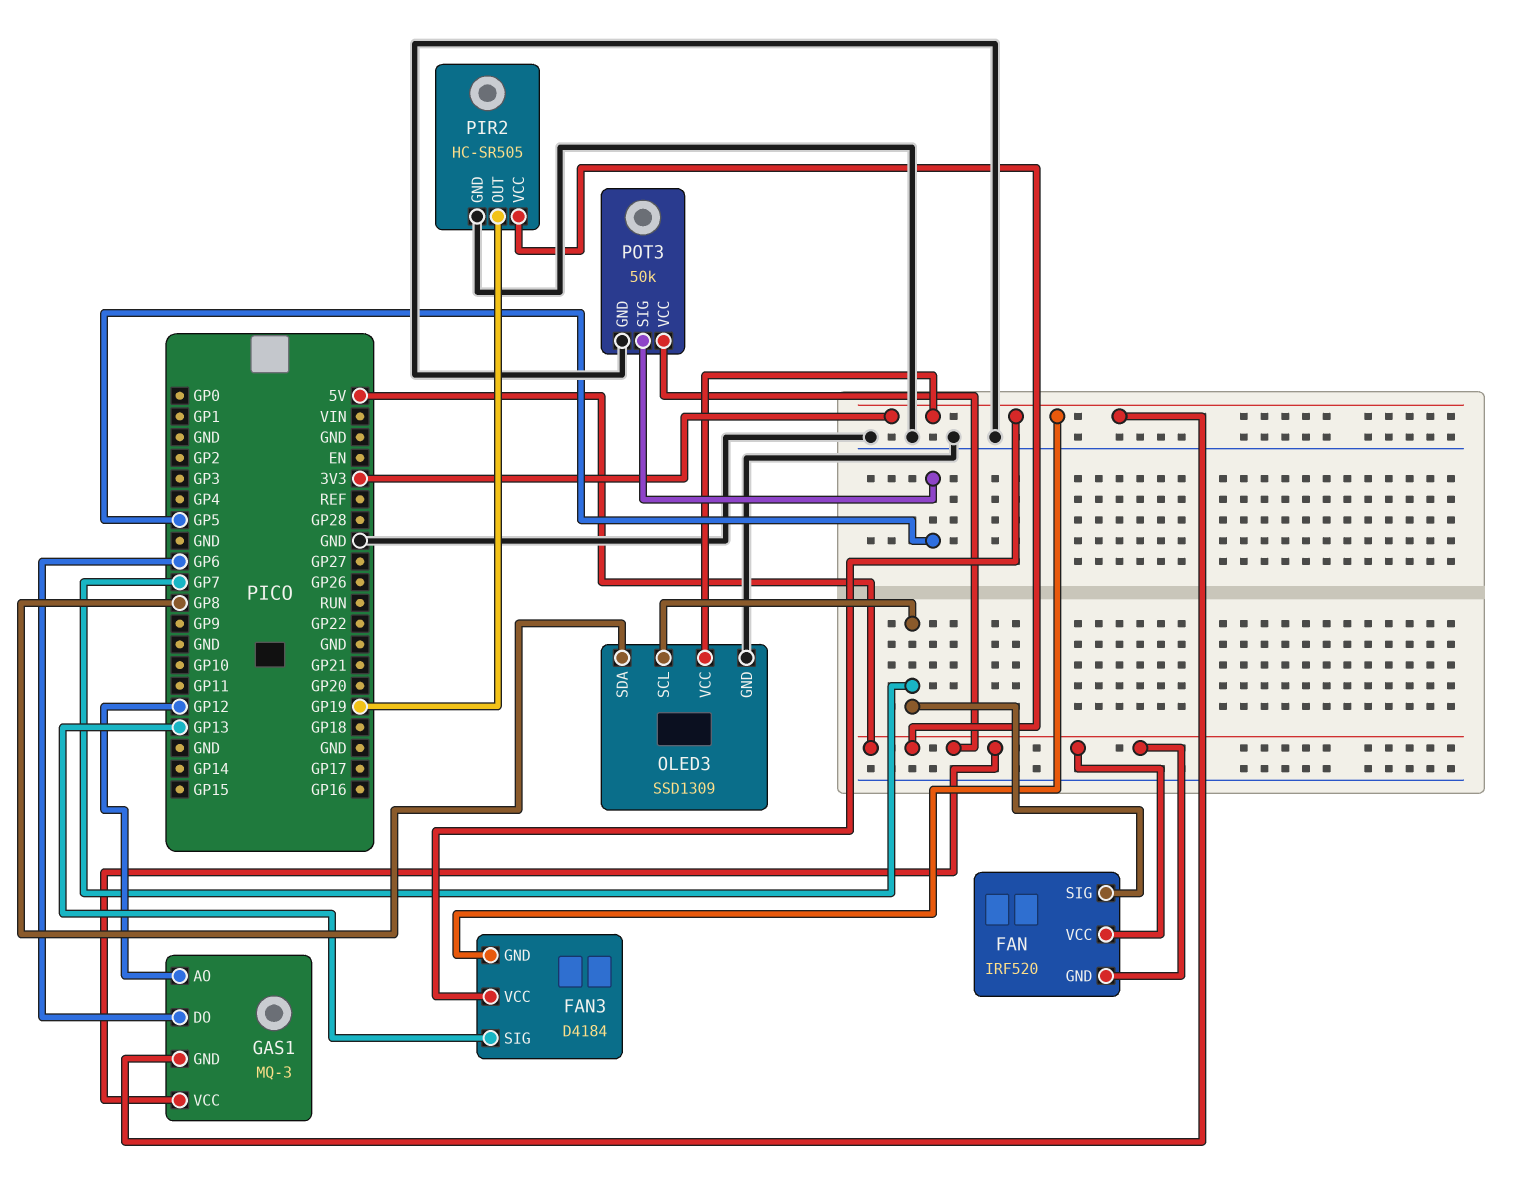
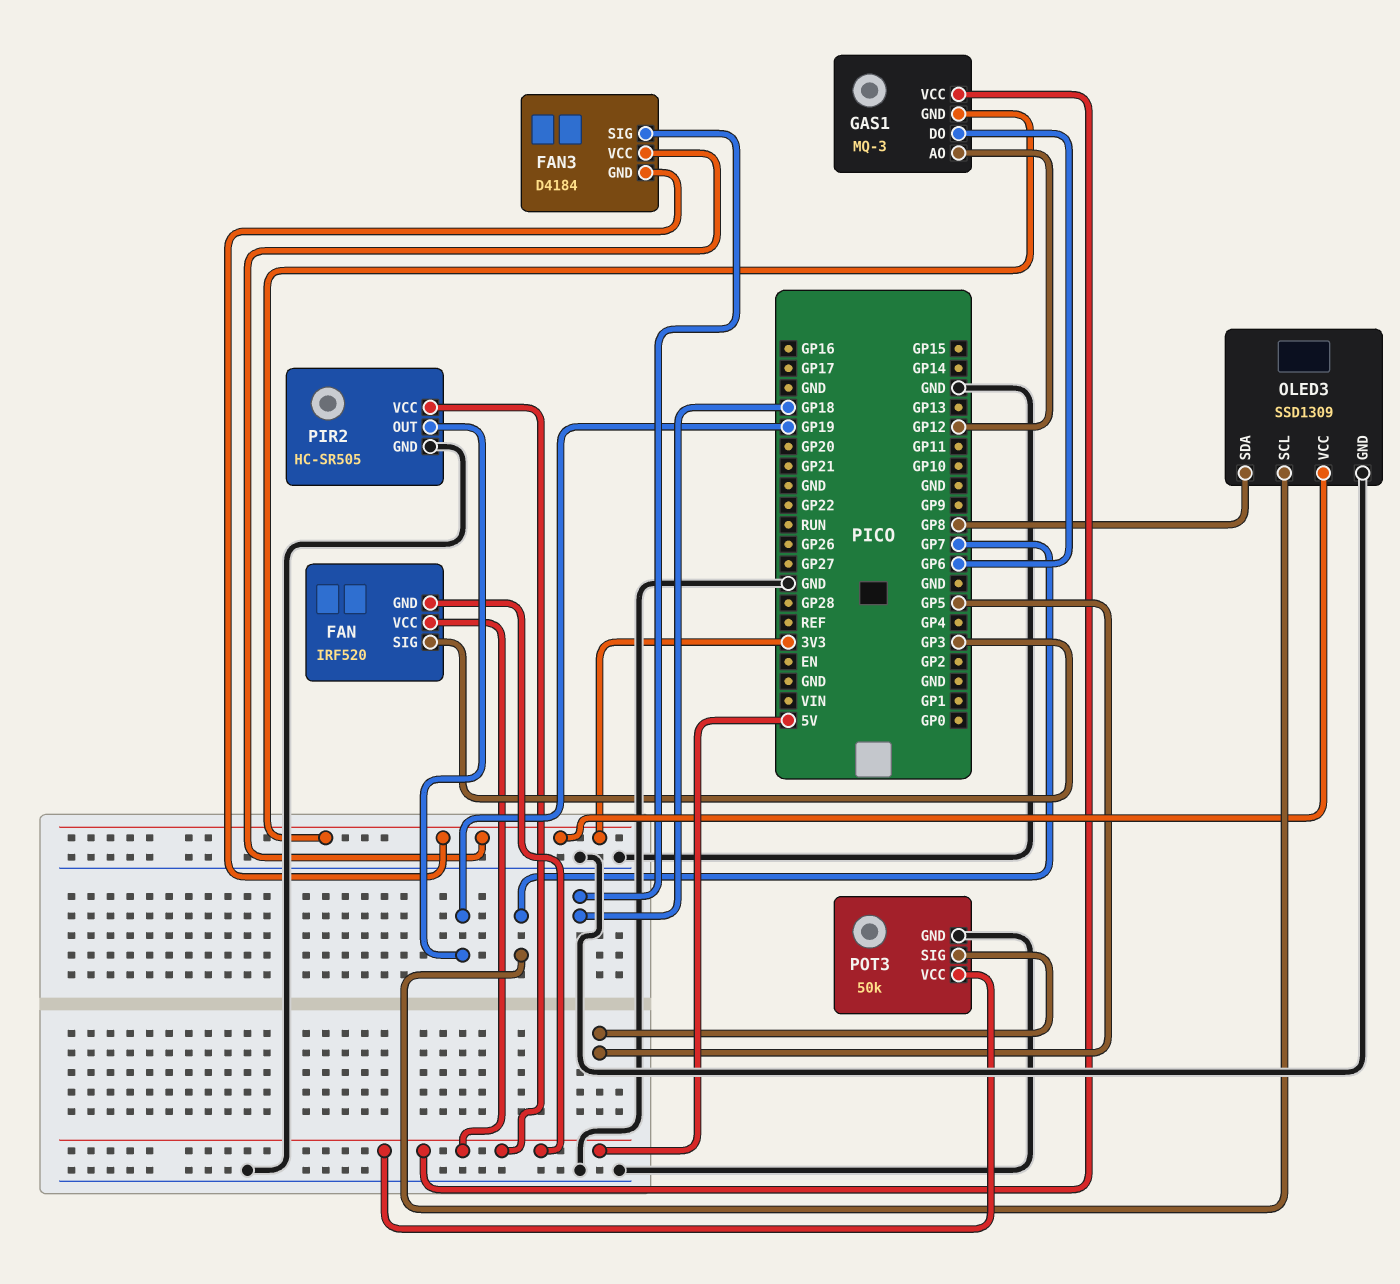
FAN pin SIG: GP7 -> GP3
FAN3 pin SIG: GP13 -> GP18

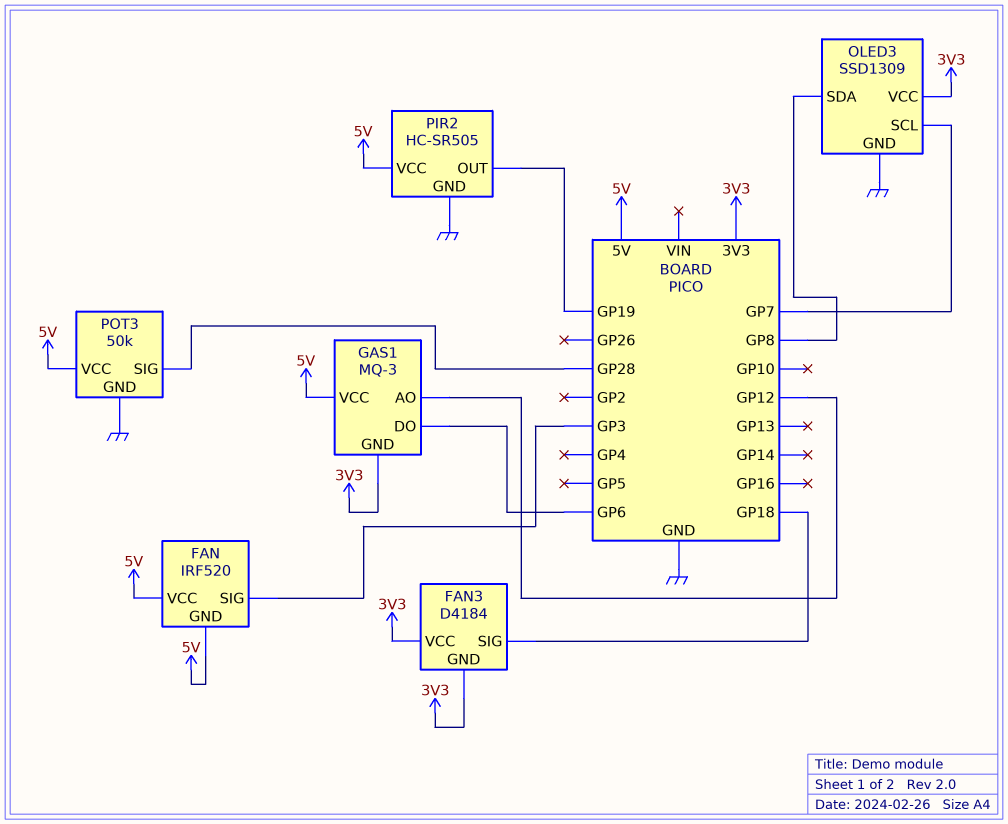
POT3 pin SIG: GP5 -> GP28

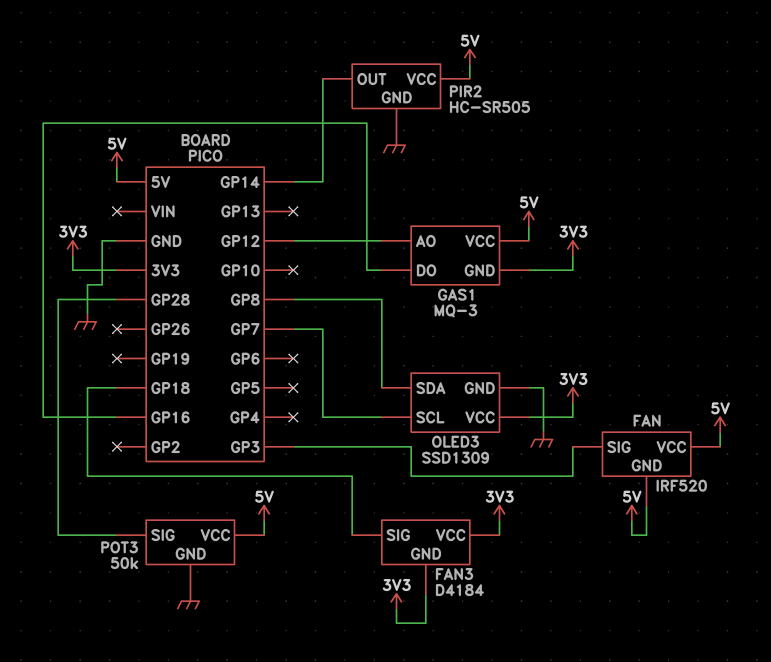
GAS1 pin DO: GP6 -> GP16
PIR2 pin OUT: GP19 -> GP14

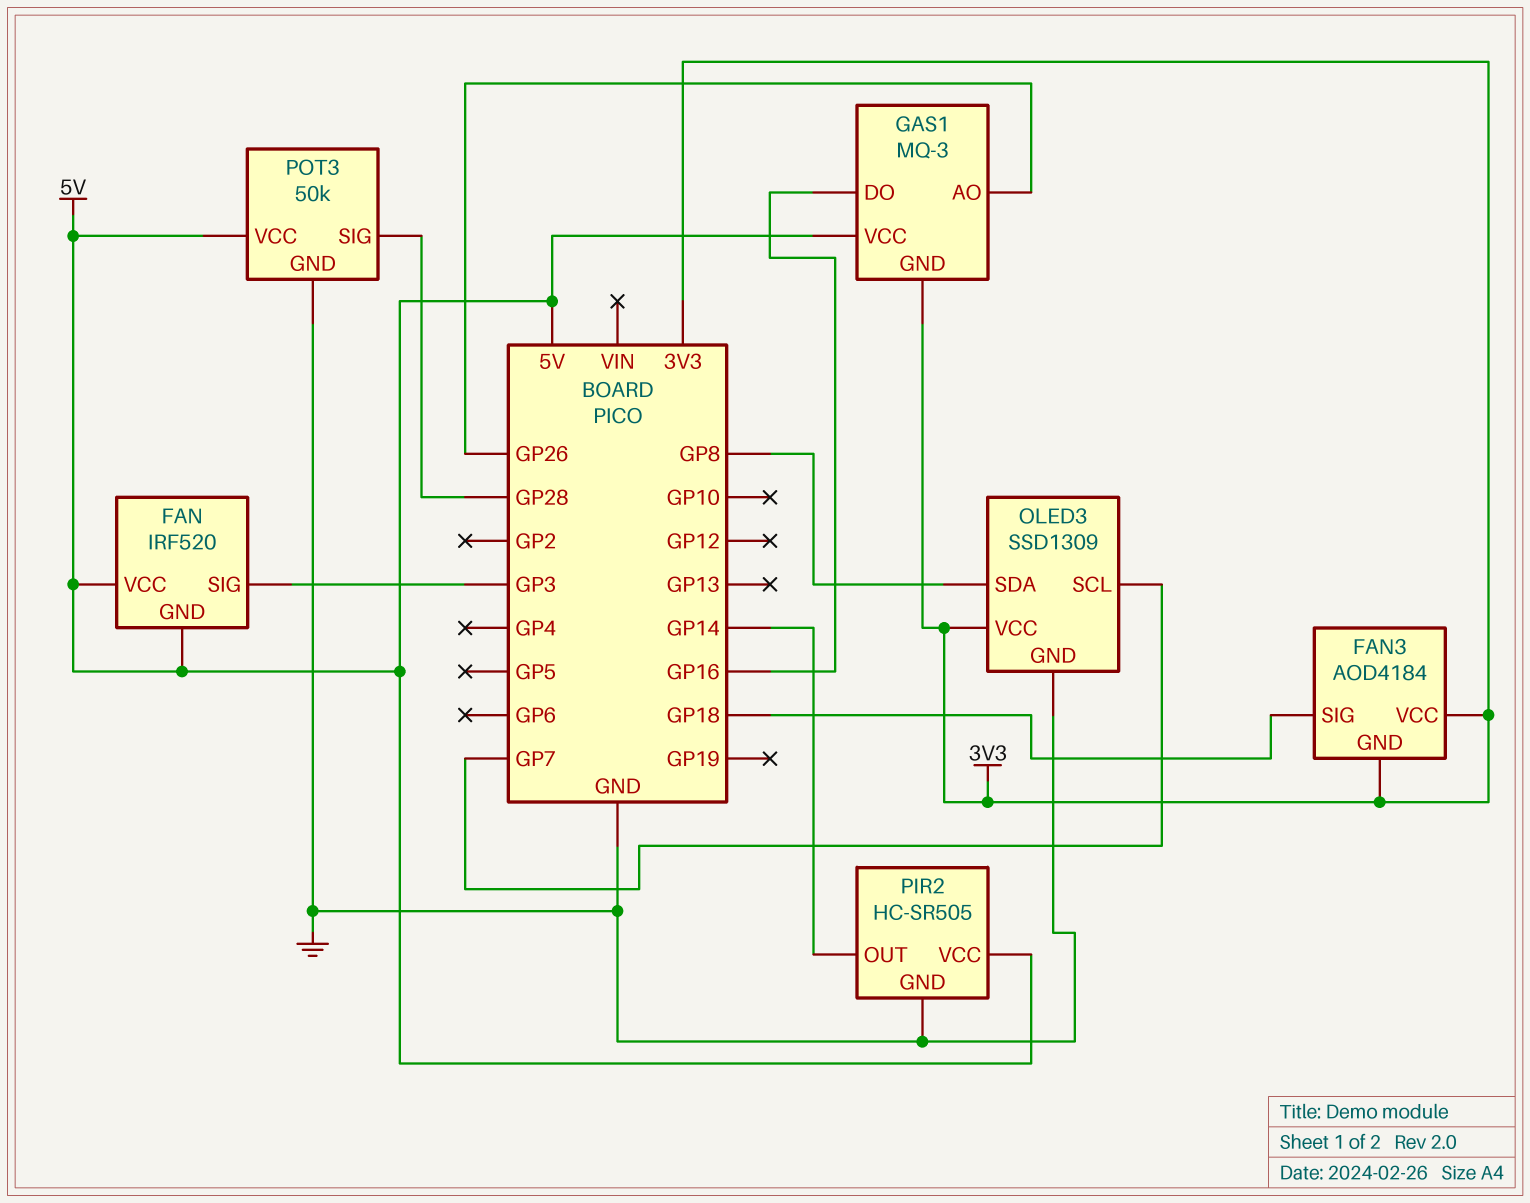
FAN3: D4184 -> AOD4184
GAS1 pin AO: GP12 -> GP26

